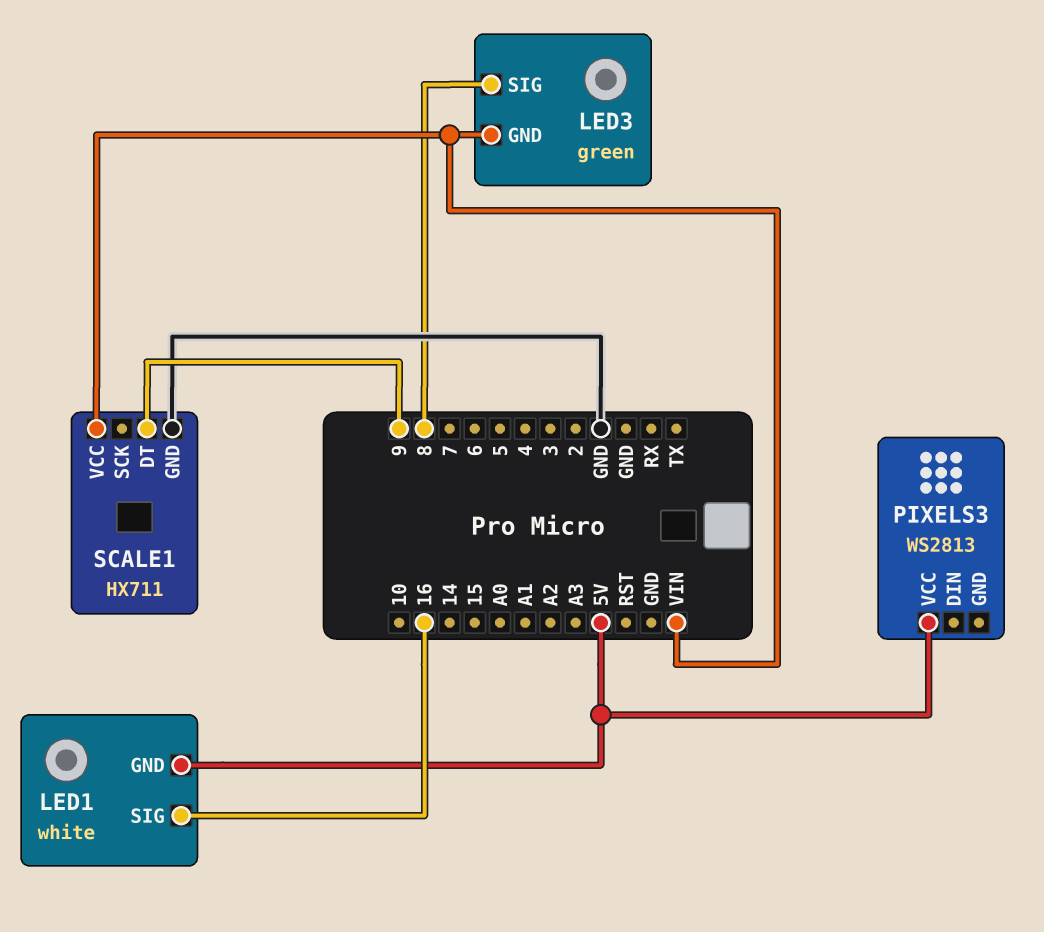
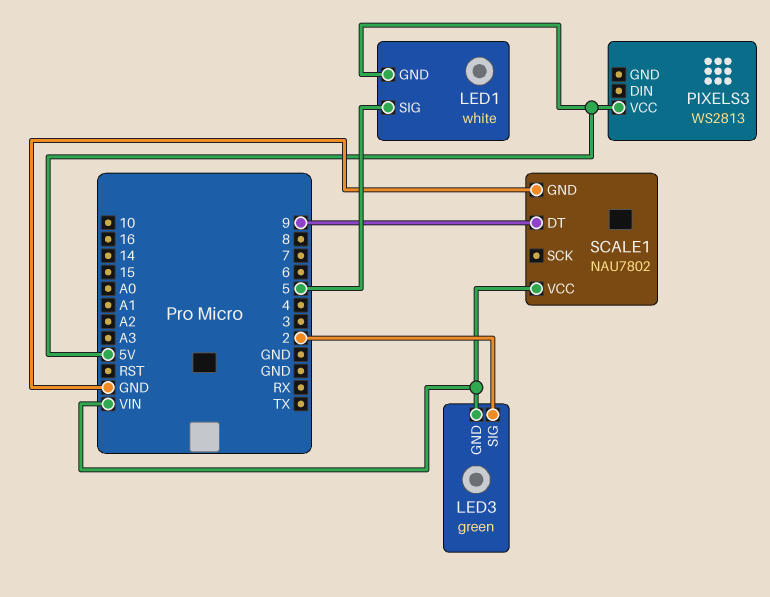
LED1 pin SIG: 16 -> 5
LED3 pin SIG: 8 -> 2
SCALE1: HX711 -> NAU7802

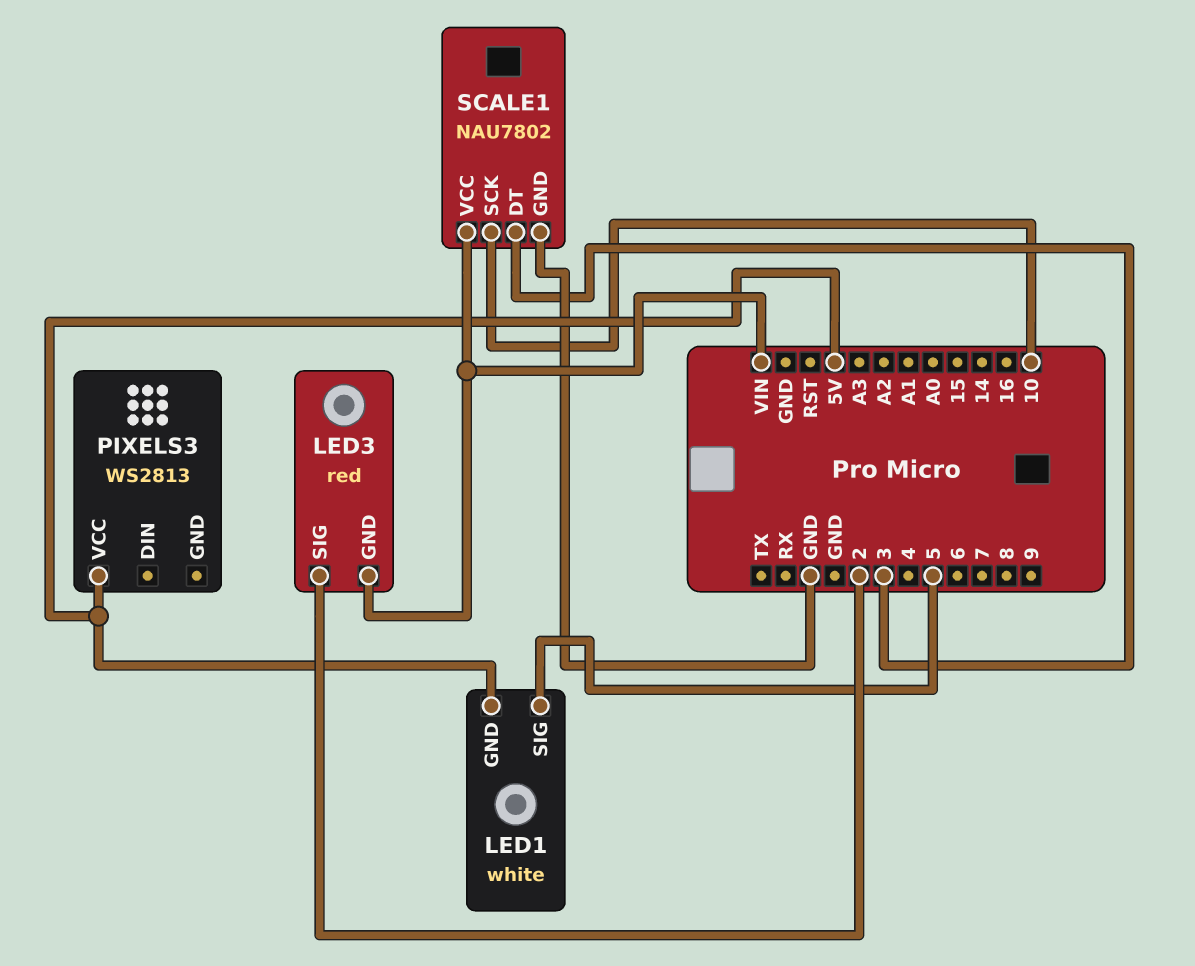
LED3: green -> red
SCALE1 pin DT: 9 -> 3
SCALE1 pin SCK: none -> 10

